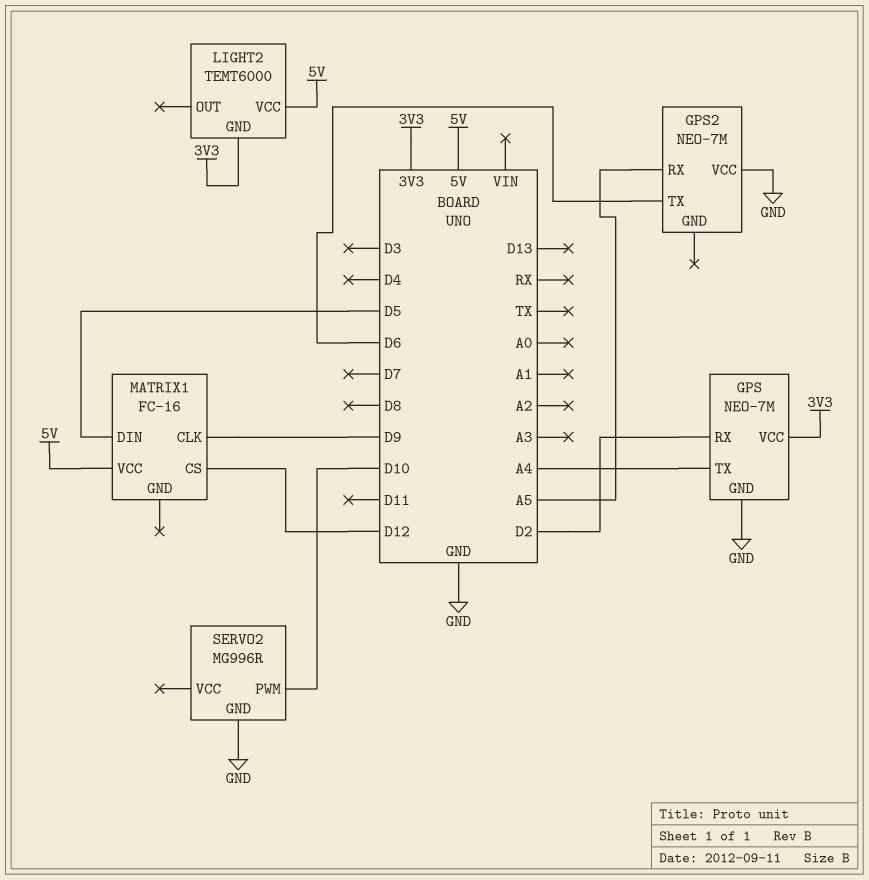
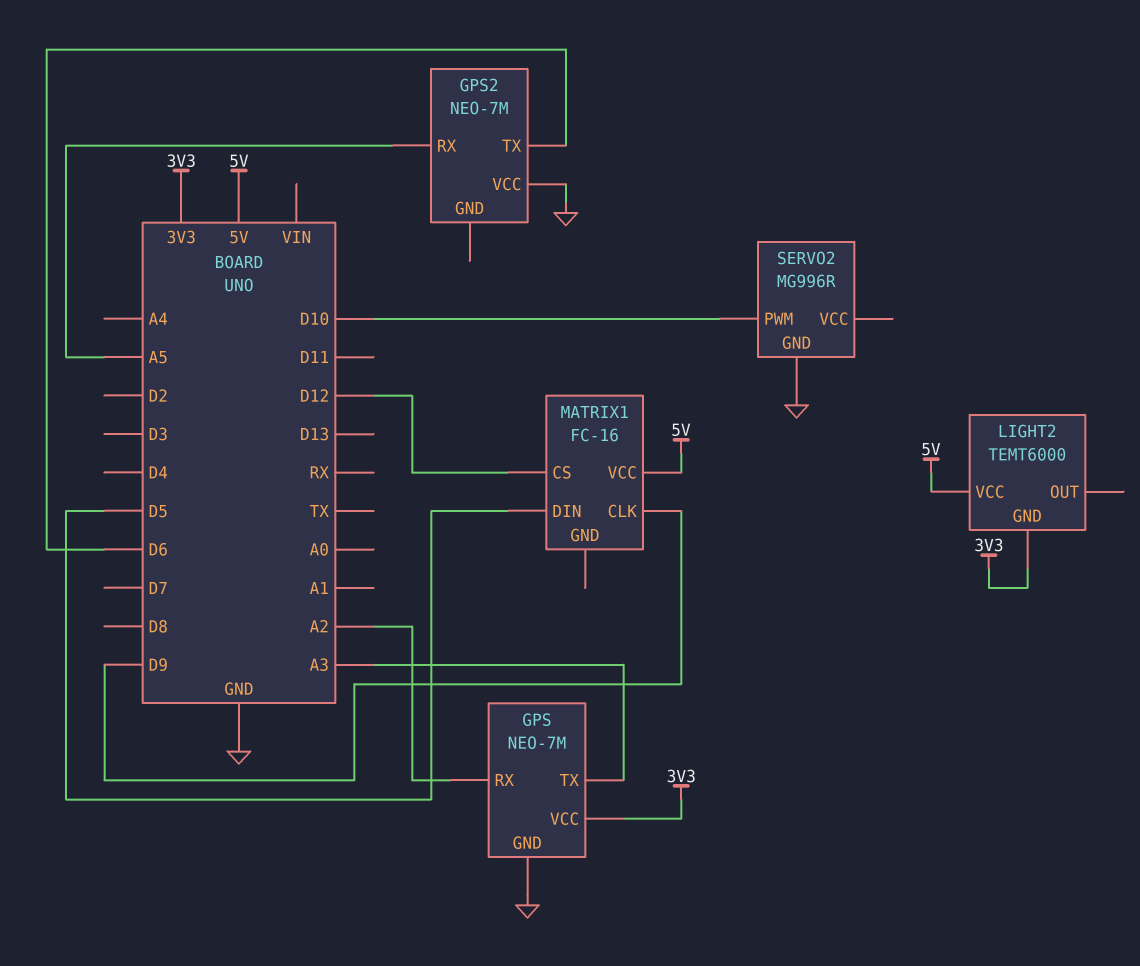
GPS pin RX: D2 -> A2
GPS pin TX: A4 -> A3

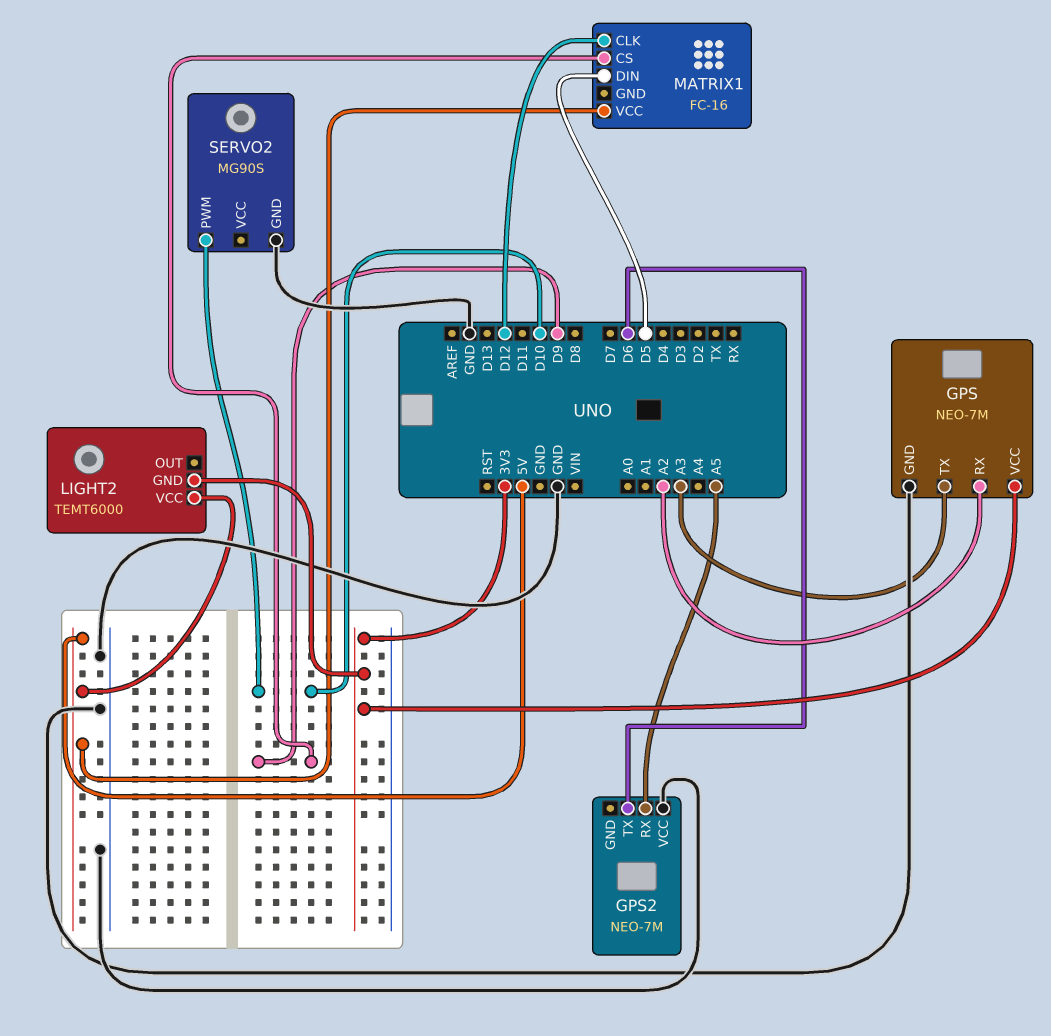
MATRIX1 pin CLK: D9 -> D12
MATRIX1 pin CS: D12 -> D9
SERVO2: MG996R -> MG90S

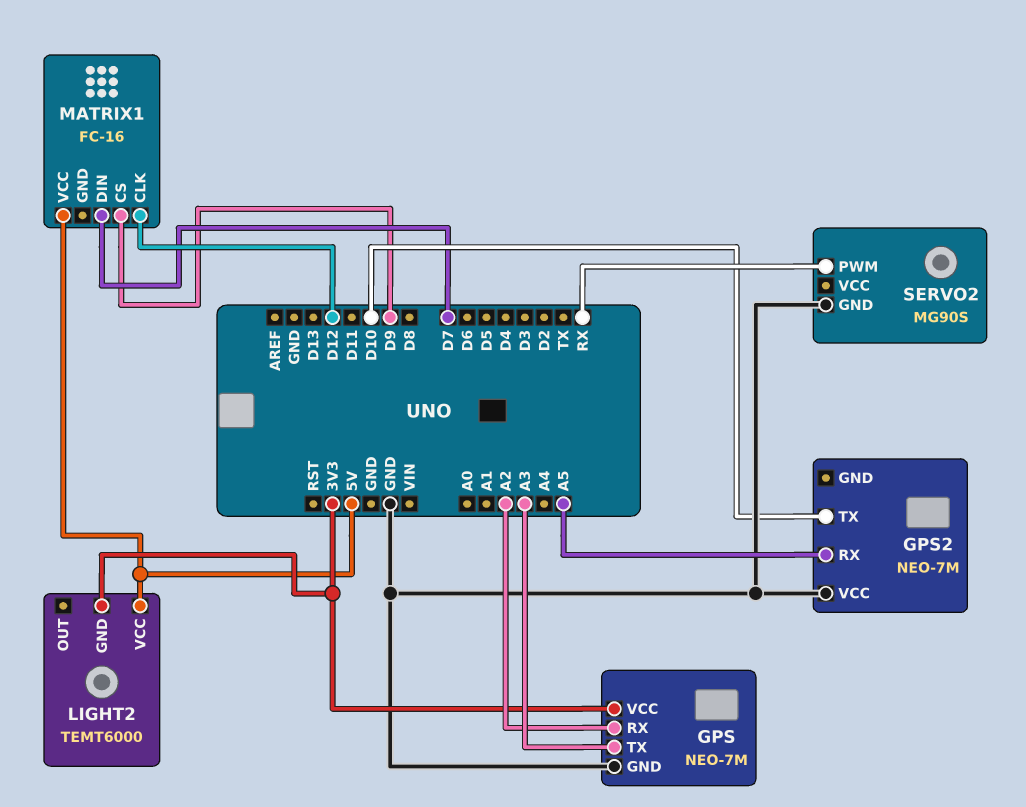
GPS2 pin TX: D6 -> D10
MATRIX1 pin DIN: D5 -> D7
SERVO2 pin PWM: D10 -> RX

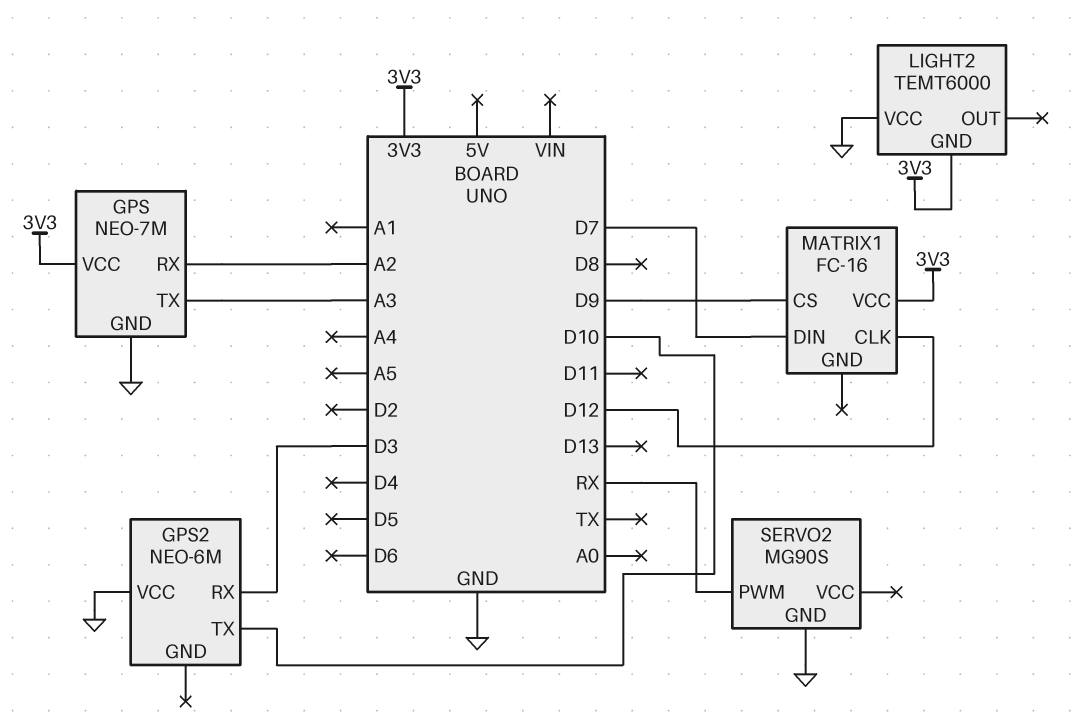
GPS2: NEO-7M -> NEO-6M
GPS2 pin RX: A5 -> D3
LIGHT2 pin VCC: 5V -> GND
MATRIX1 pin VCC: 5V -> 3V3

